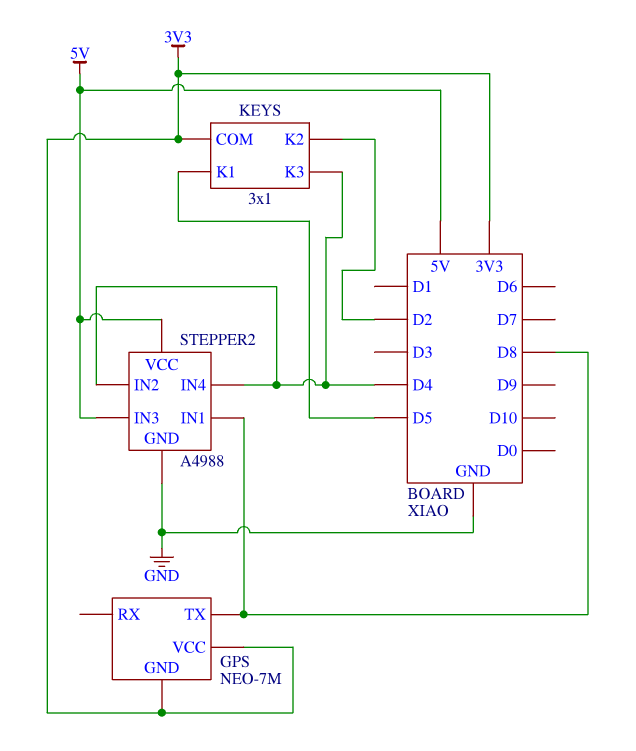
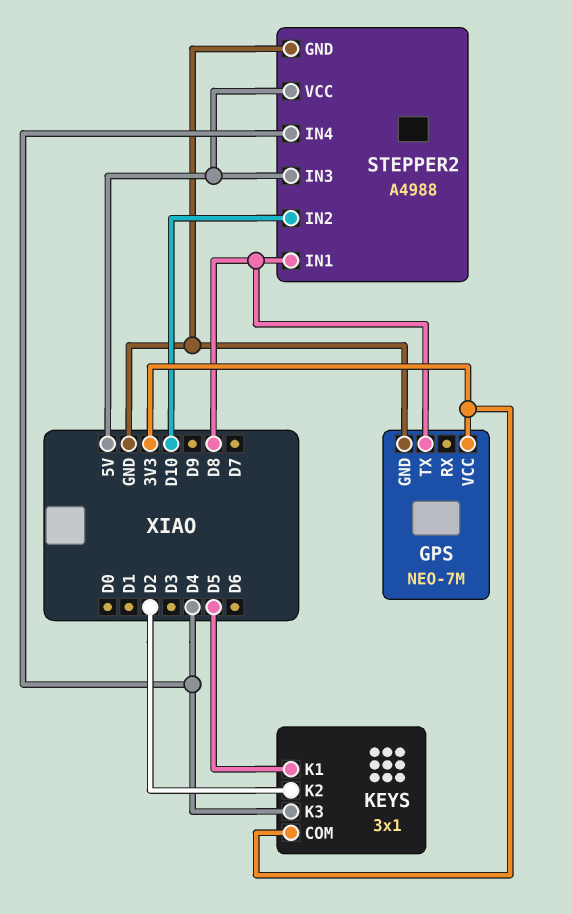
GPS pin GND: 3V3 -> GND
STEPPER2 pin IN2: D4 -> D10

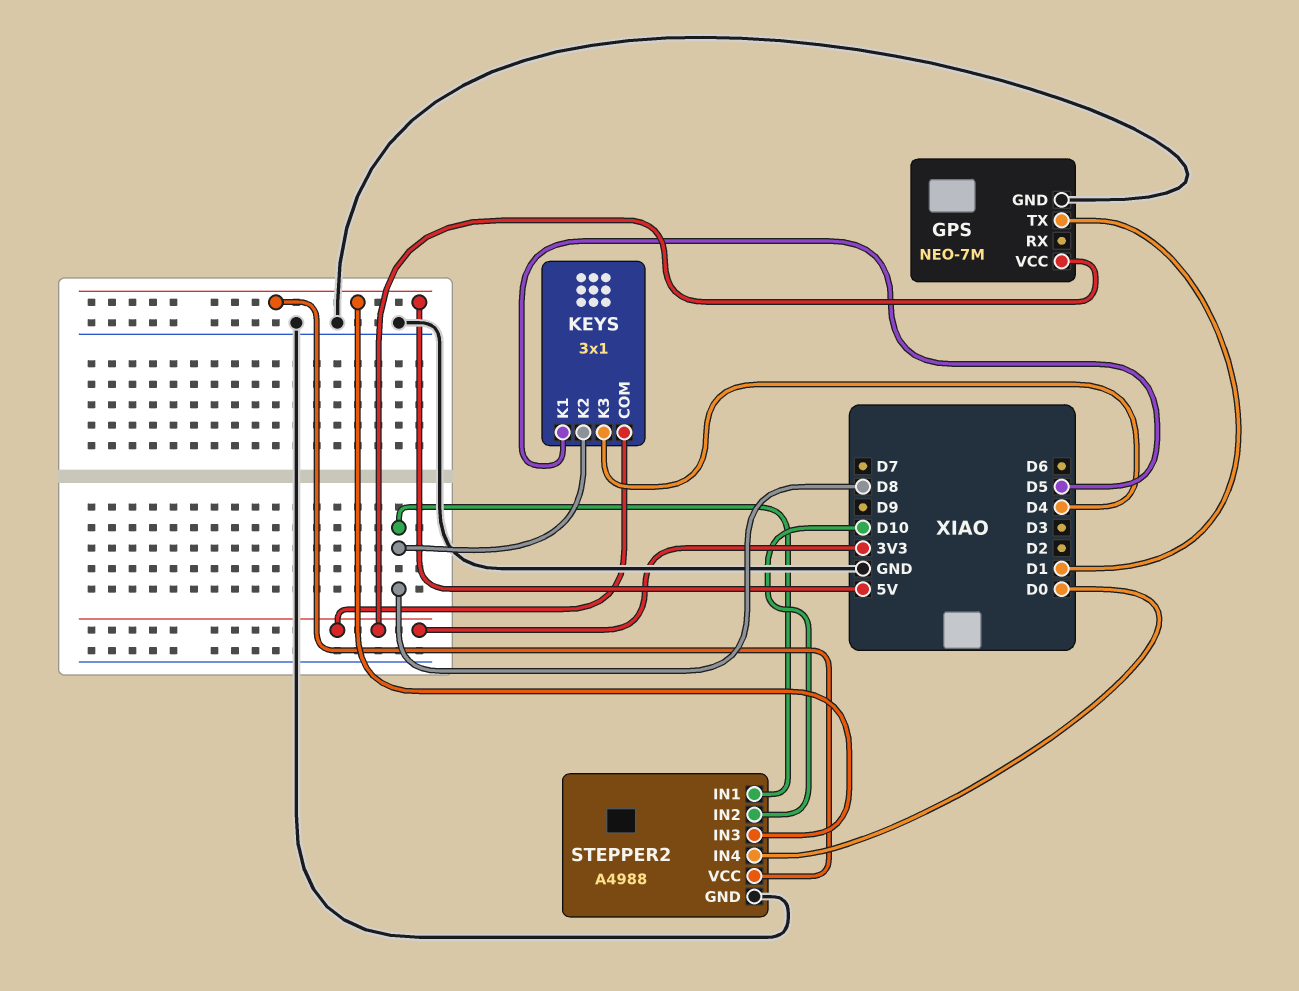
GPS pin TX: D8 -> D1
KEYS pin K2: D2 -> D8
STEPPER2 pin IN4: D4 -> D0

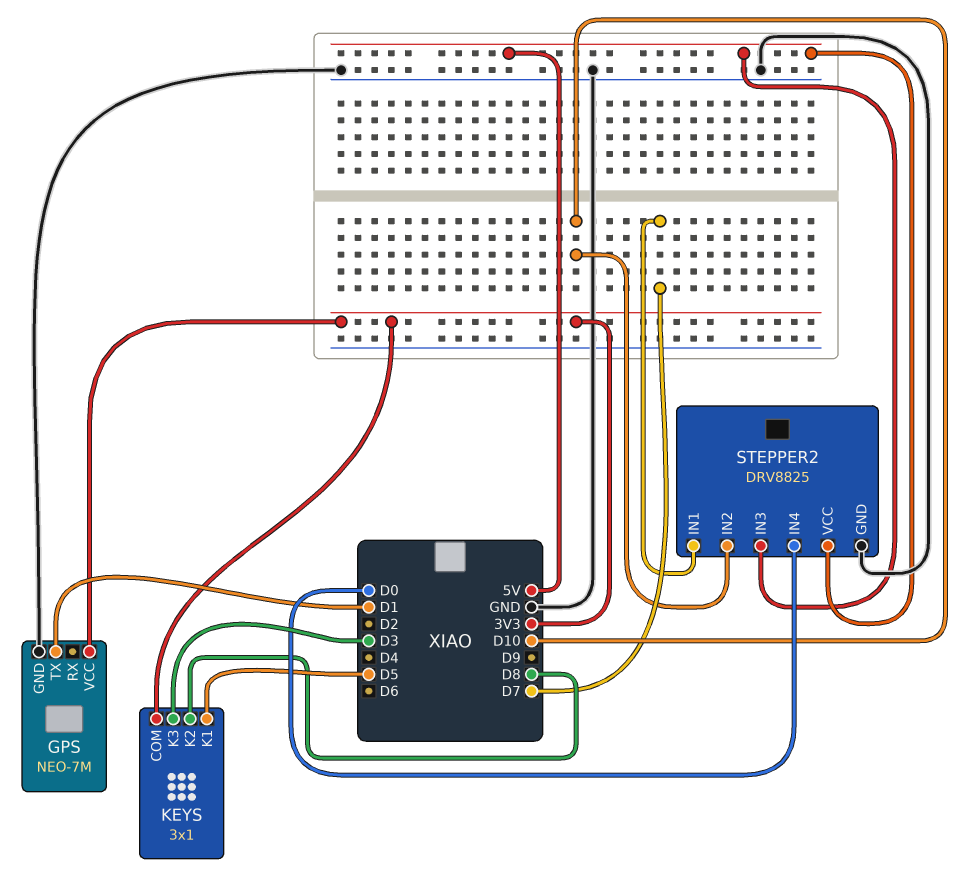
KEYS pin K3: D4 -> D3
STEPPER2: A4988 -> DRV8825
STEPPER2 pin IN1: D8 -> D7

